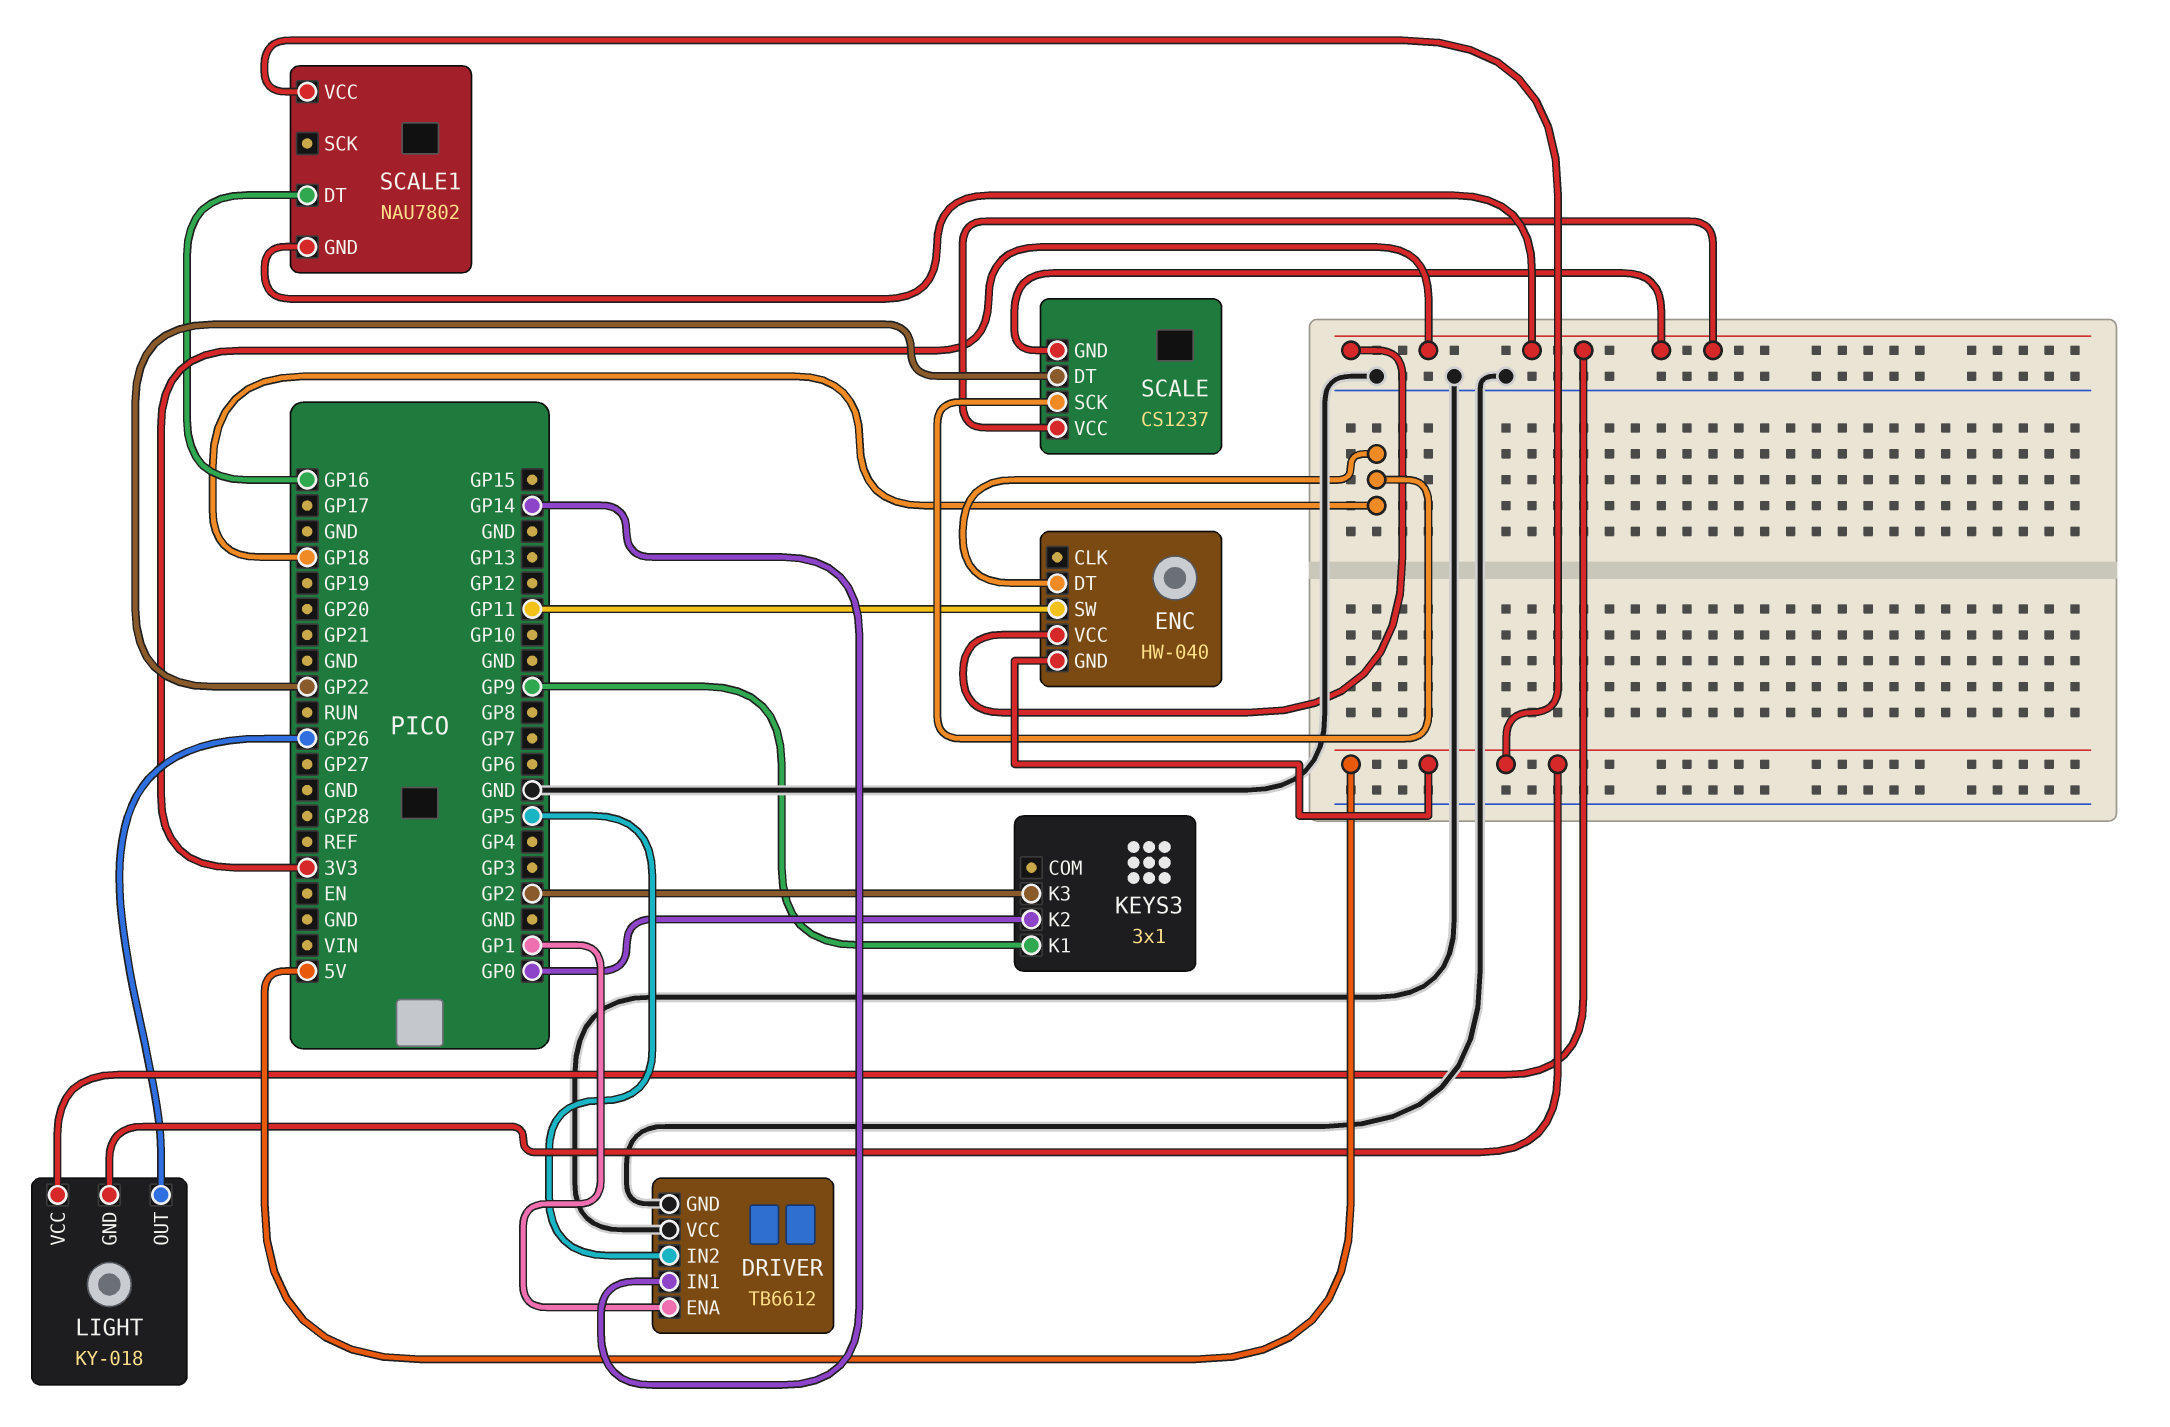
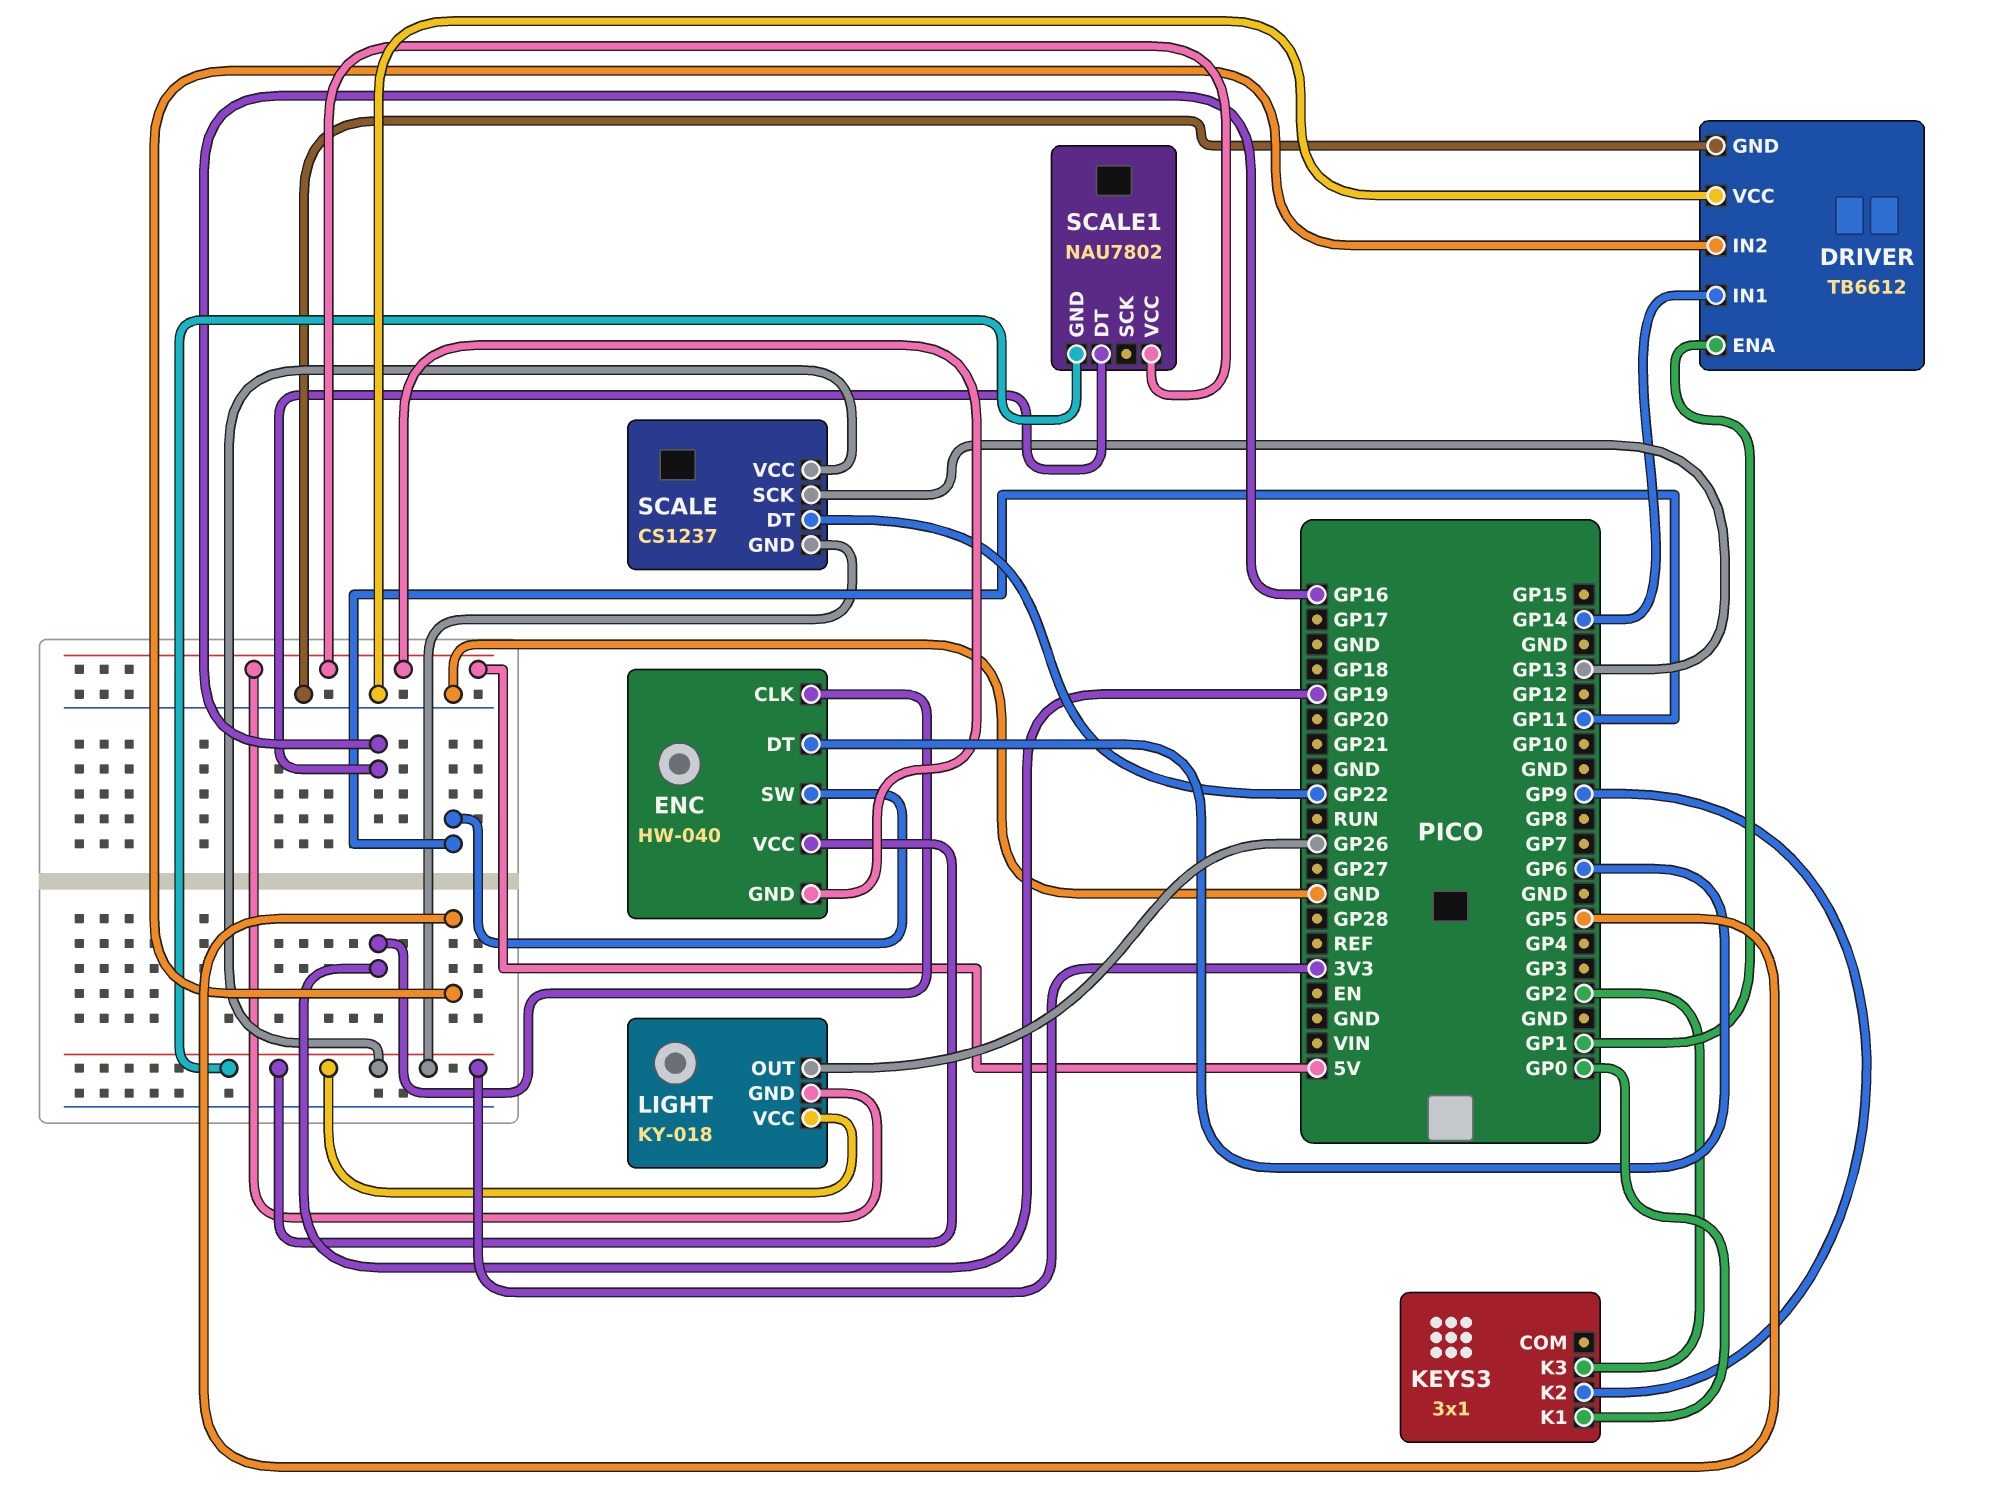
ENC pin CLK: none -> GP19
ENC pin DT: GP18 -> GP6
KEYS3 pin K1: GP9 -> GP0
KEYS3 pin K2: GP0 -> GP9
SCALE pin SCK: GP18 -> GP13

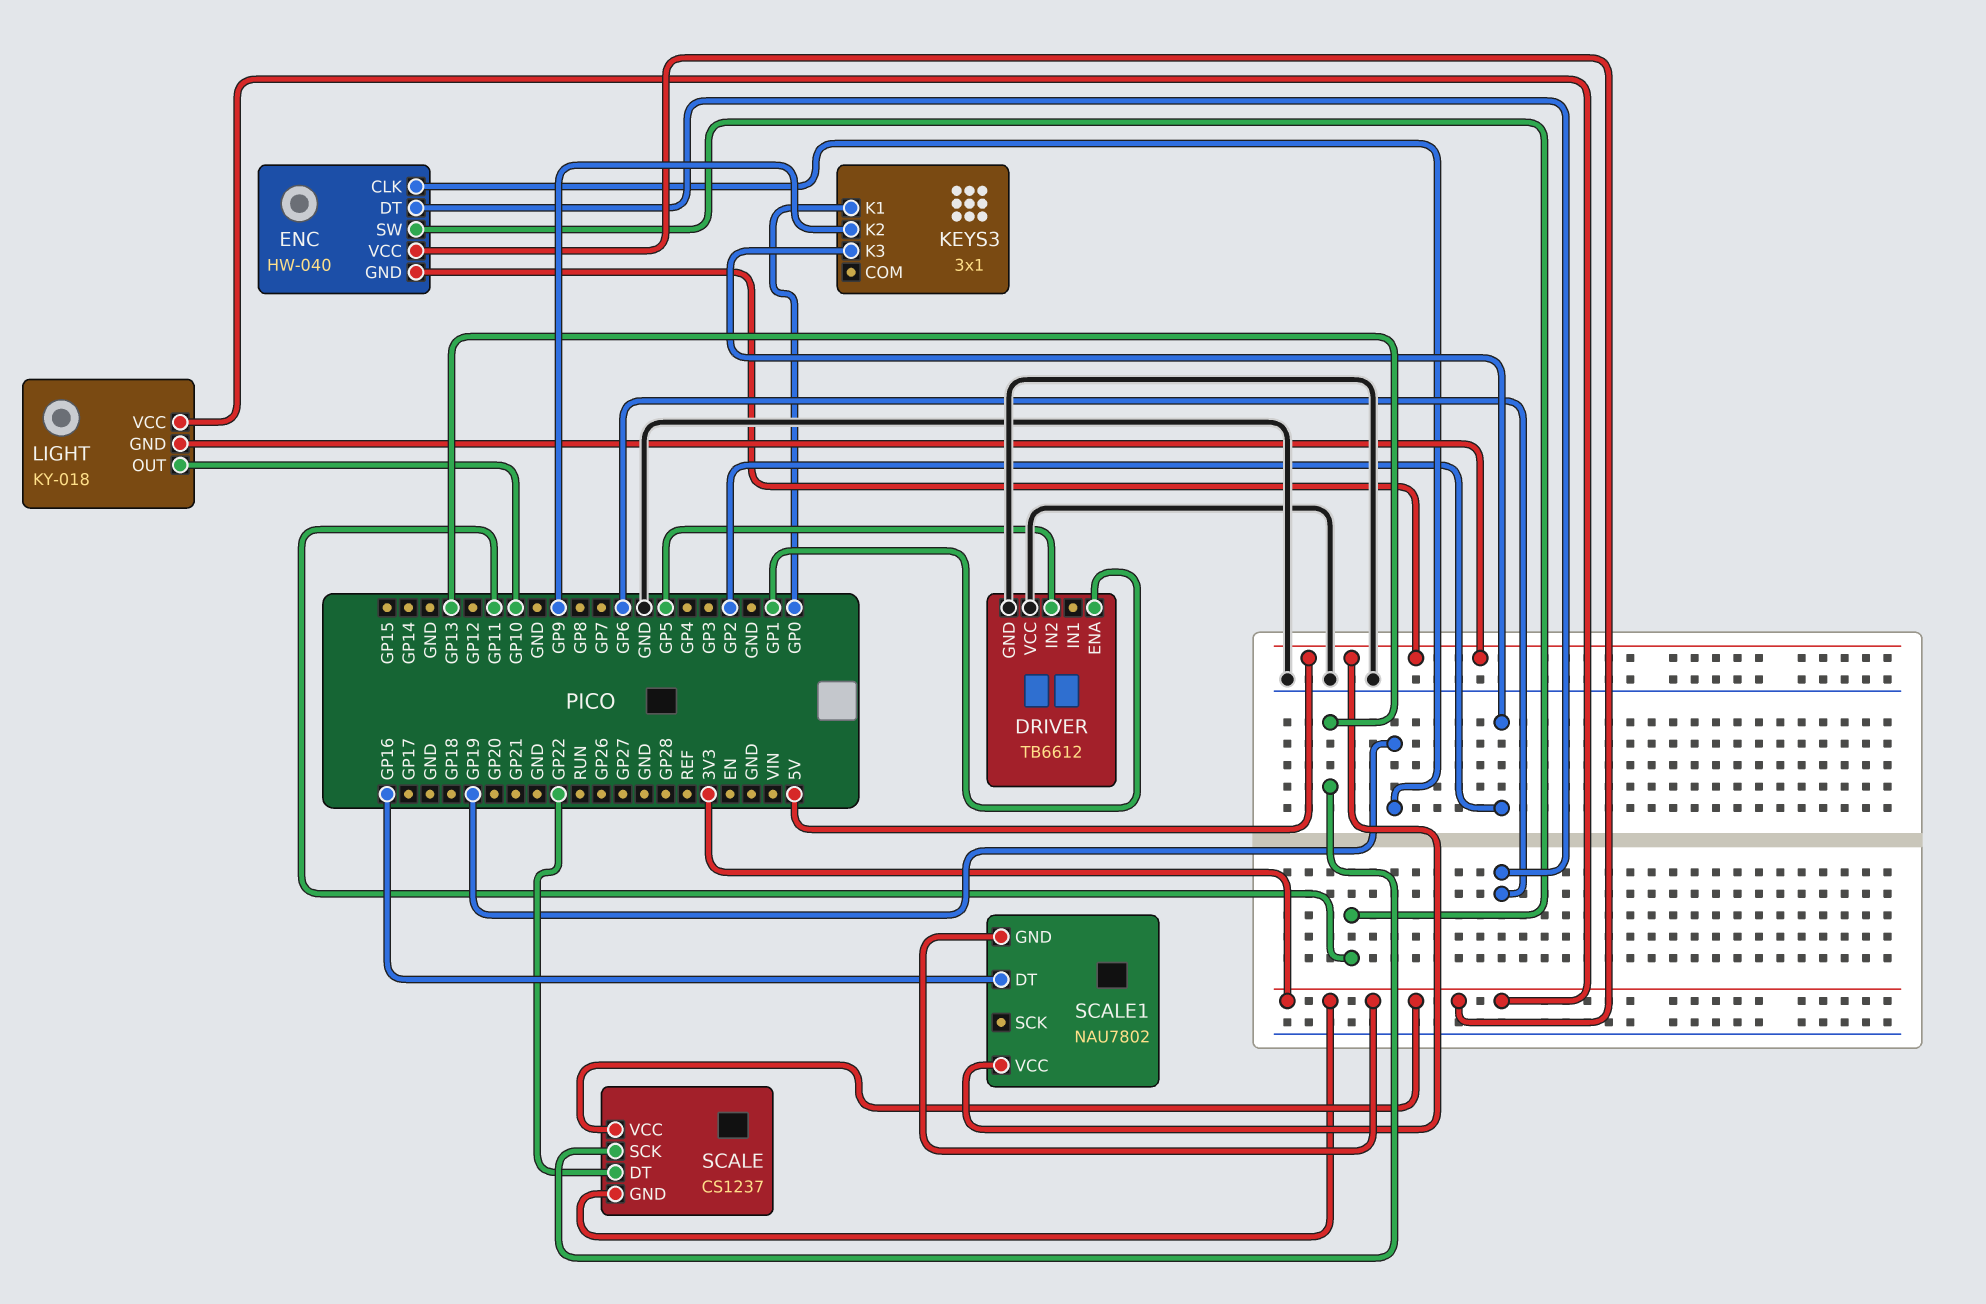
DRIVER pin IN1: GP14 -> none
LIGHT pin OUT: GP26 -> GP10

